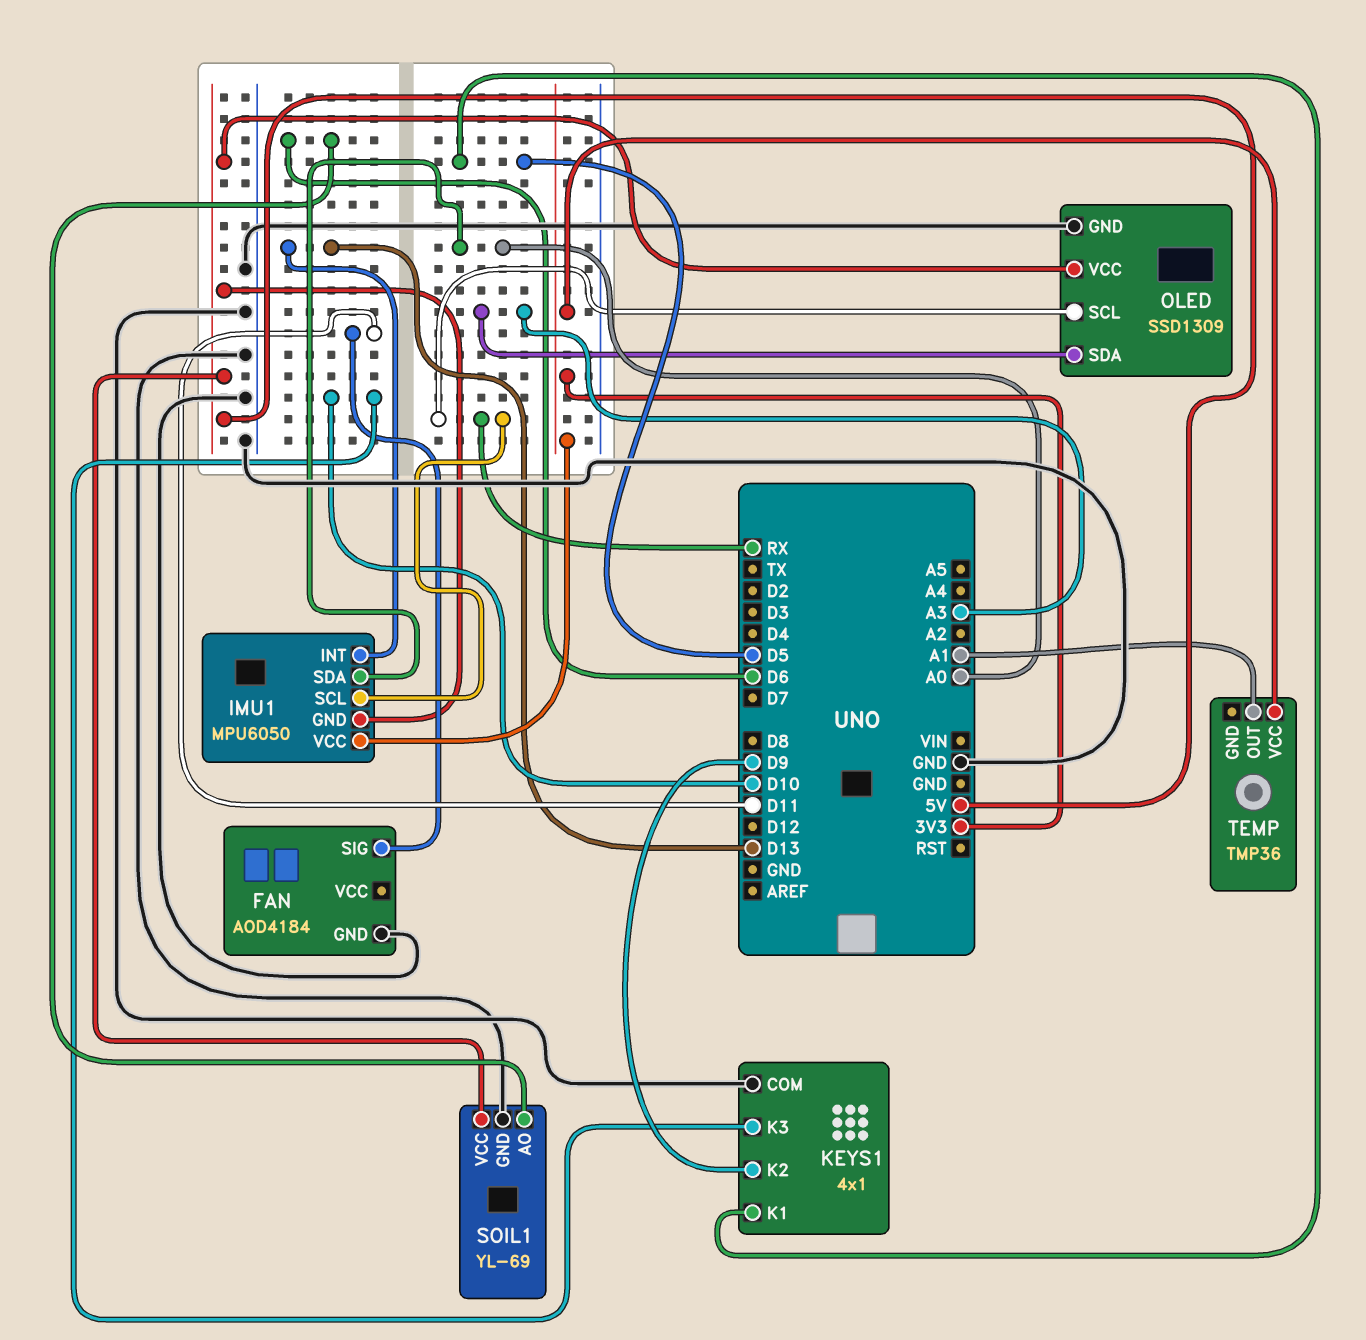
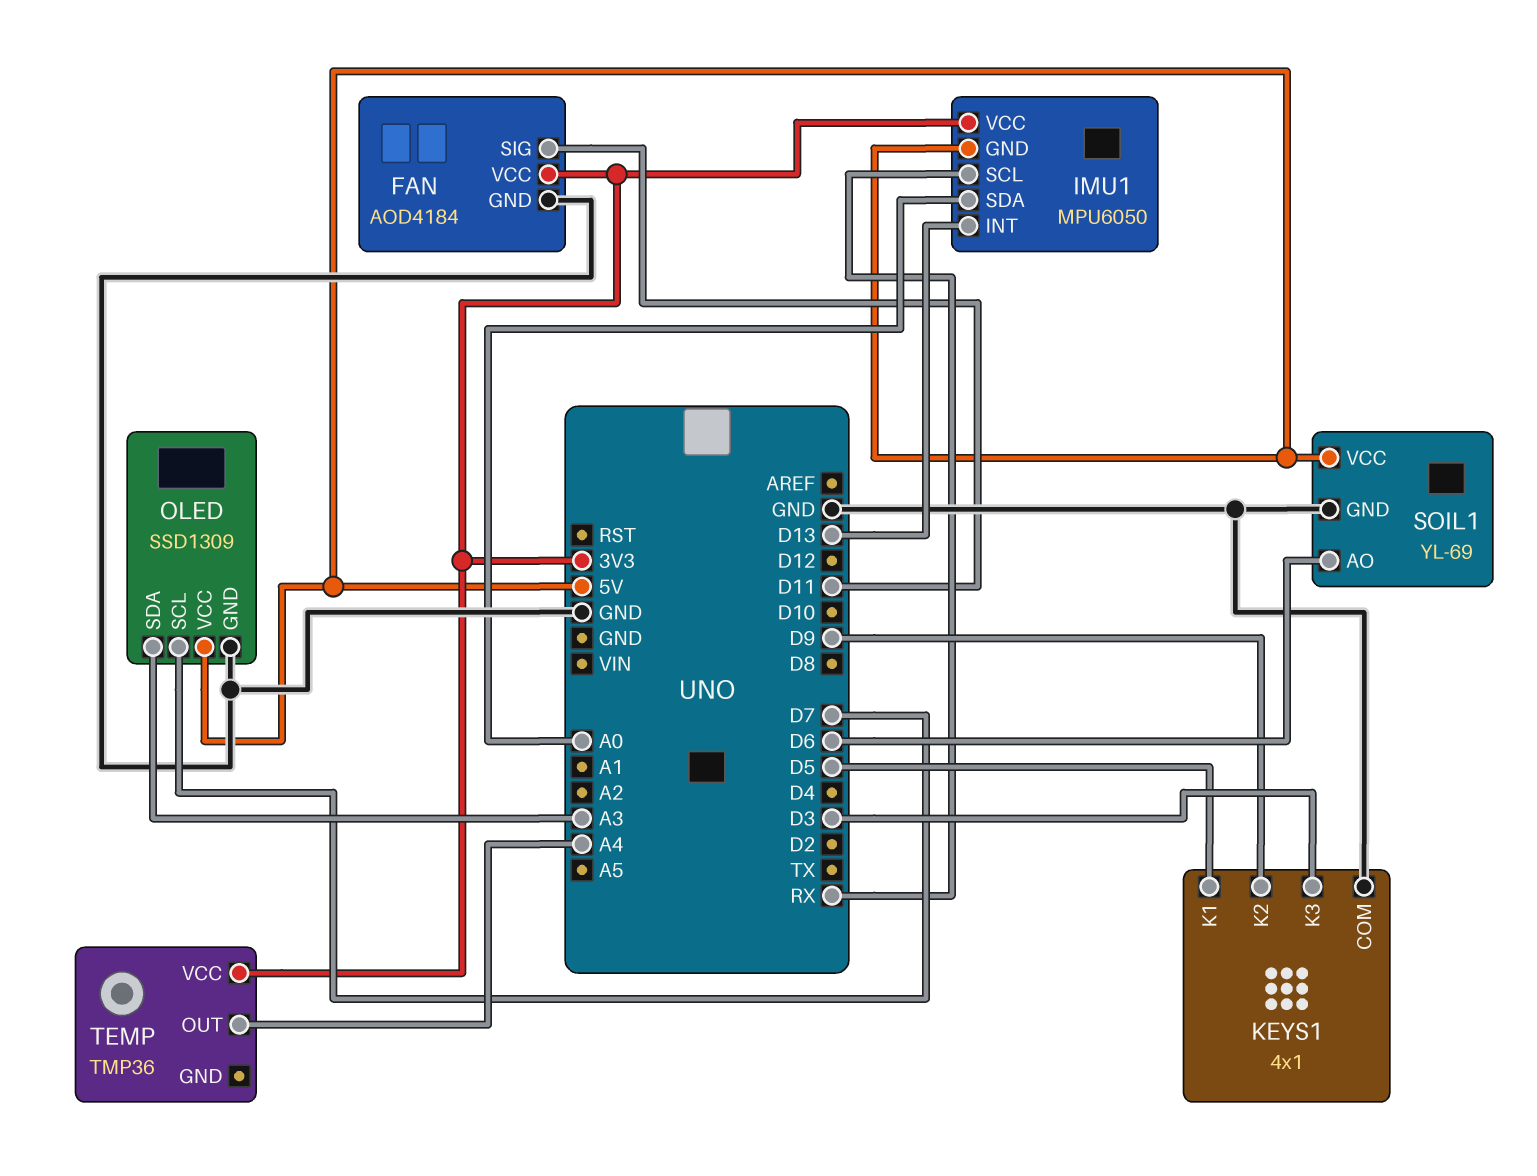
FAN pin VCC: none -> 3V3
KEYS1 pin K3: D10 -> D3
OLED pin SCL: RX -> D7
TEMP pin OUT: A1 -> A4

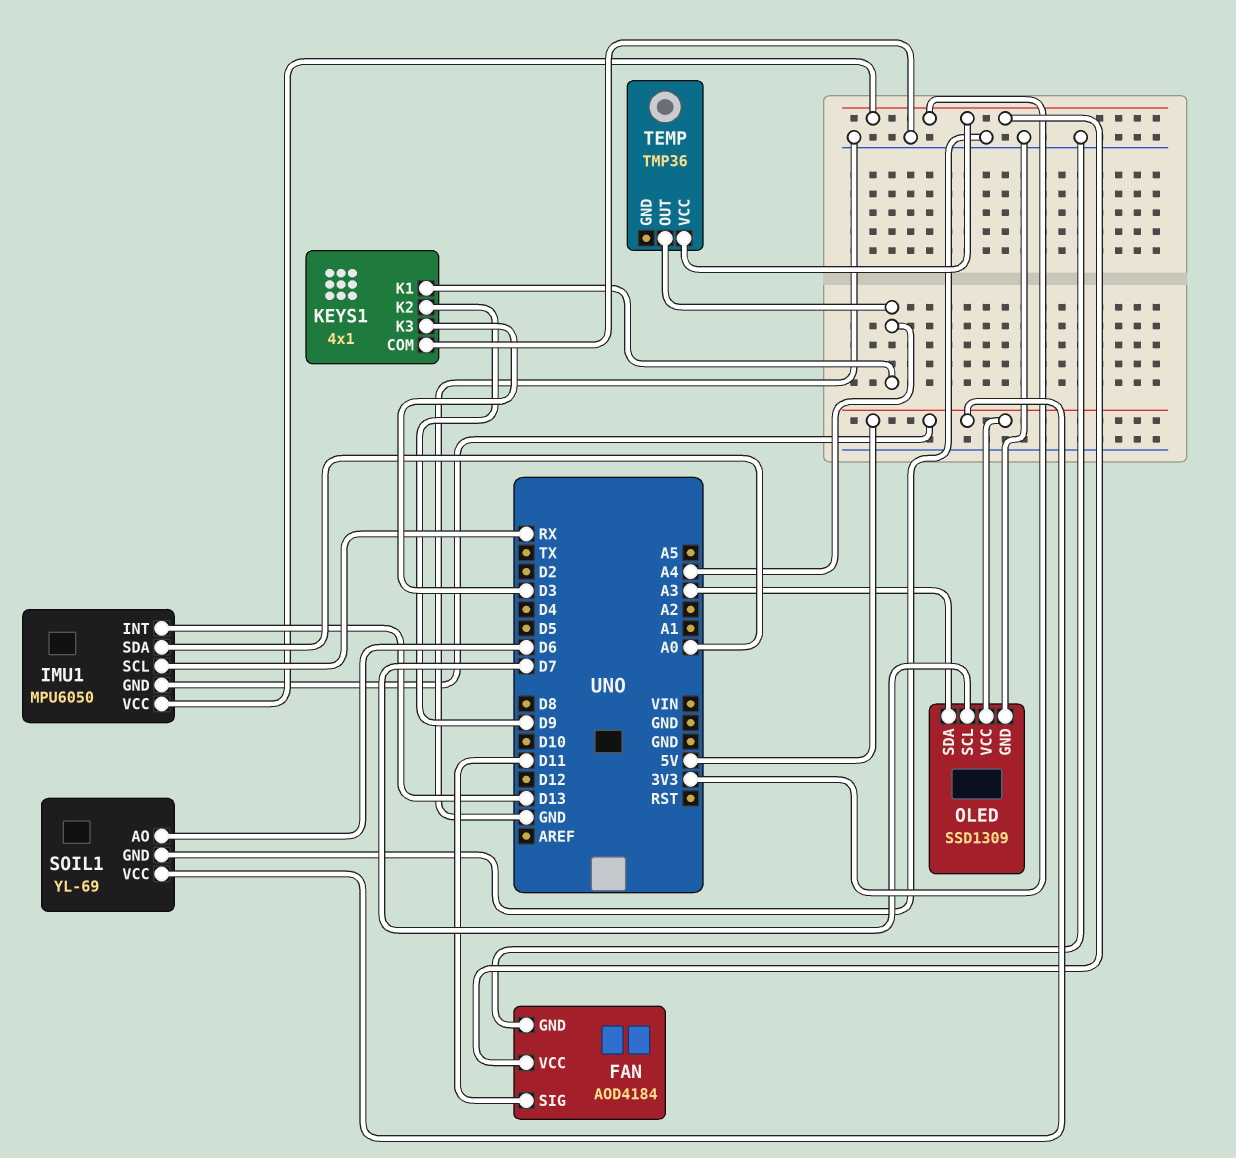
KEYS1 pin K1: D5 -> A4

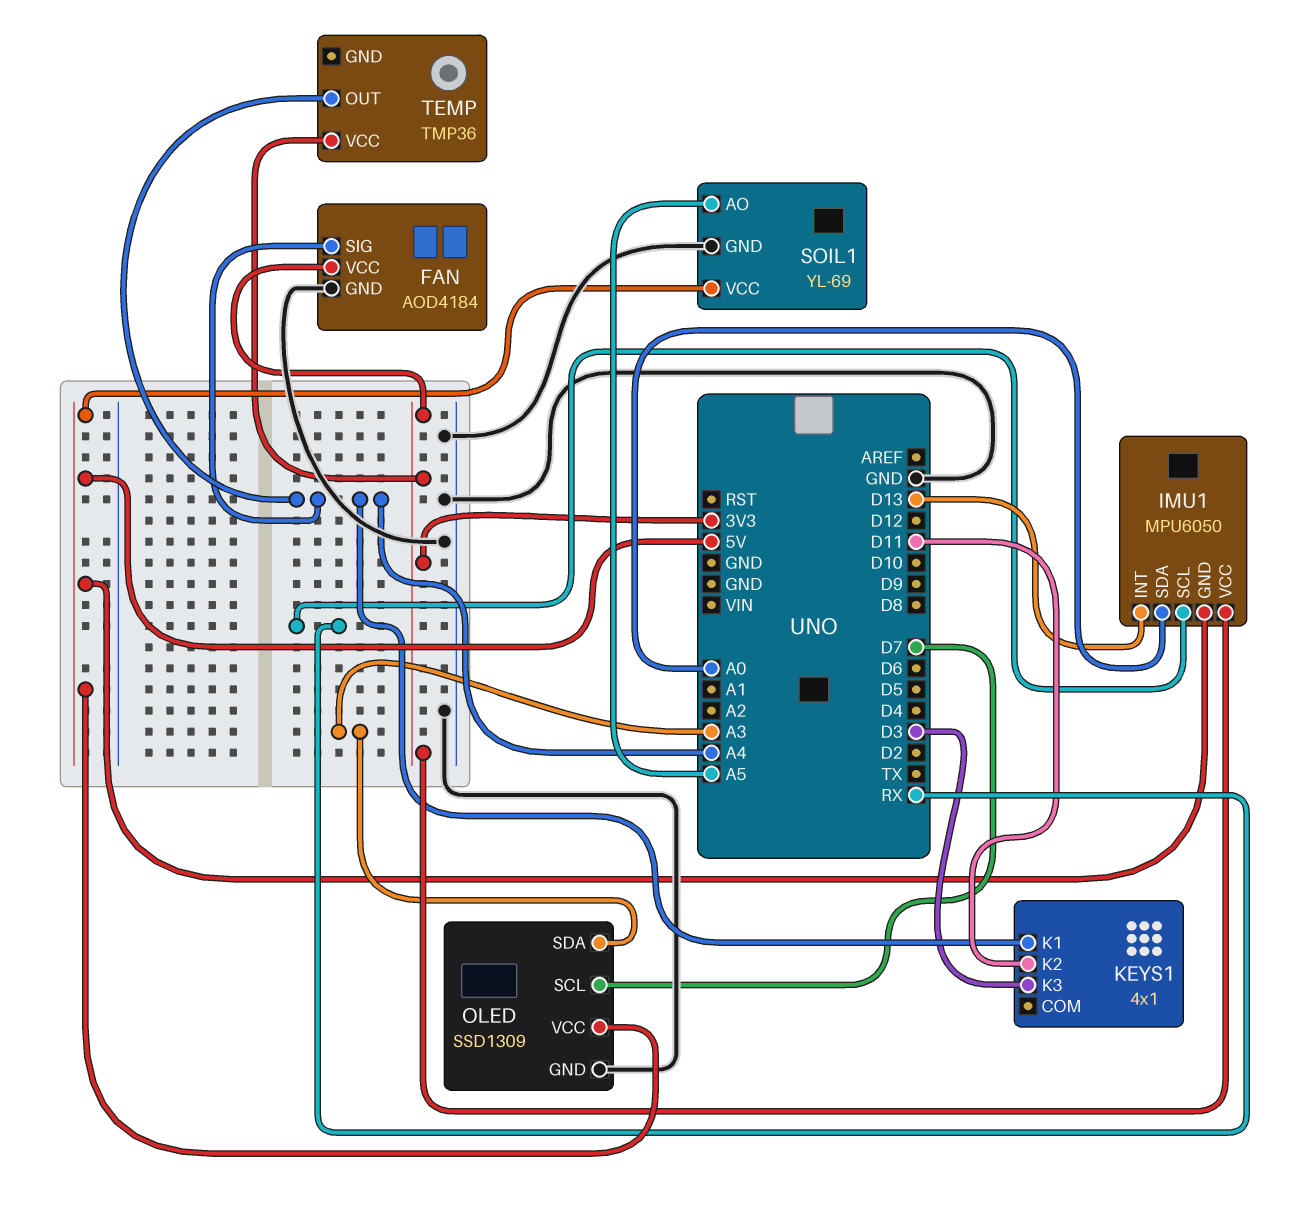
FAN pin SIG: D11 -> A4
KEYS1 pin COM: GND -> none
KEYS1 pin K2: D9 -> D11
SOIL1 pin AO: D6 -> A5

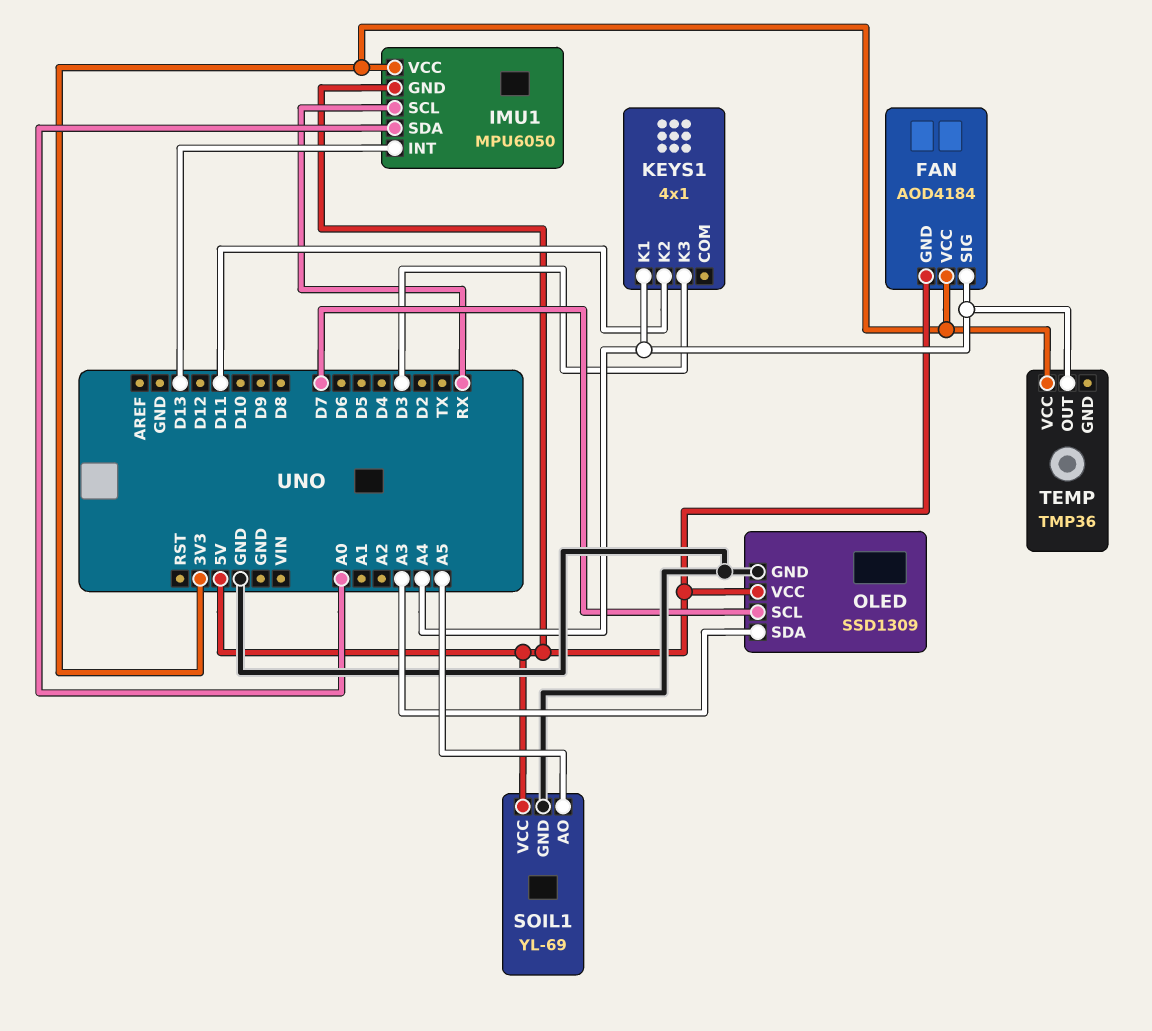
FAN pin GND: GND -> 5V

